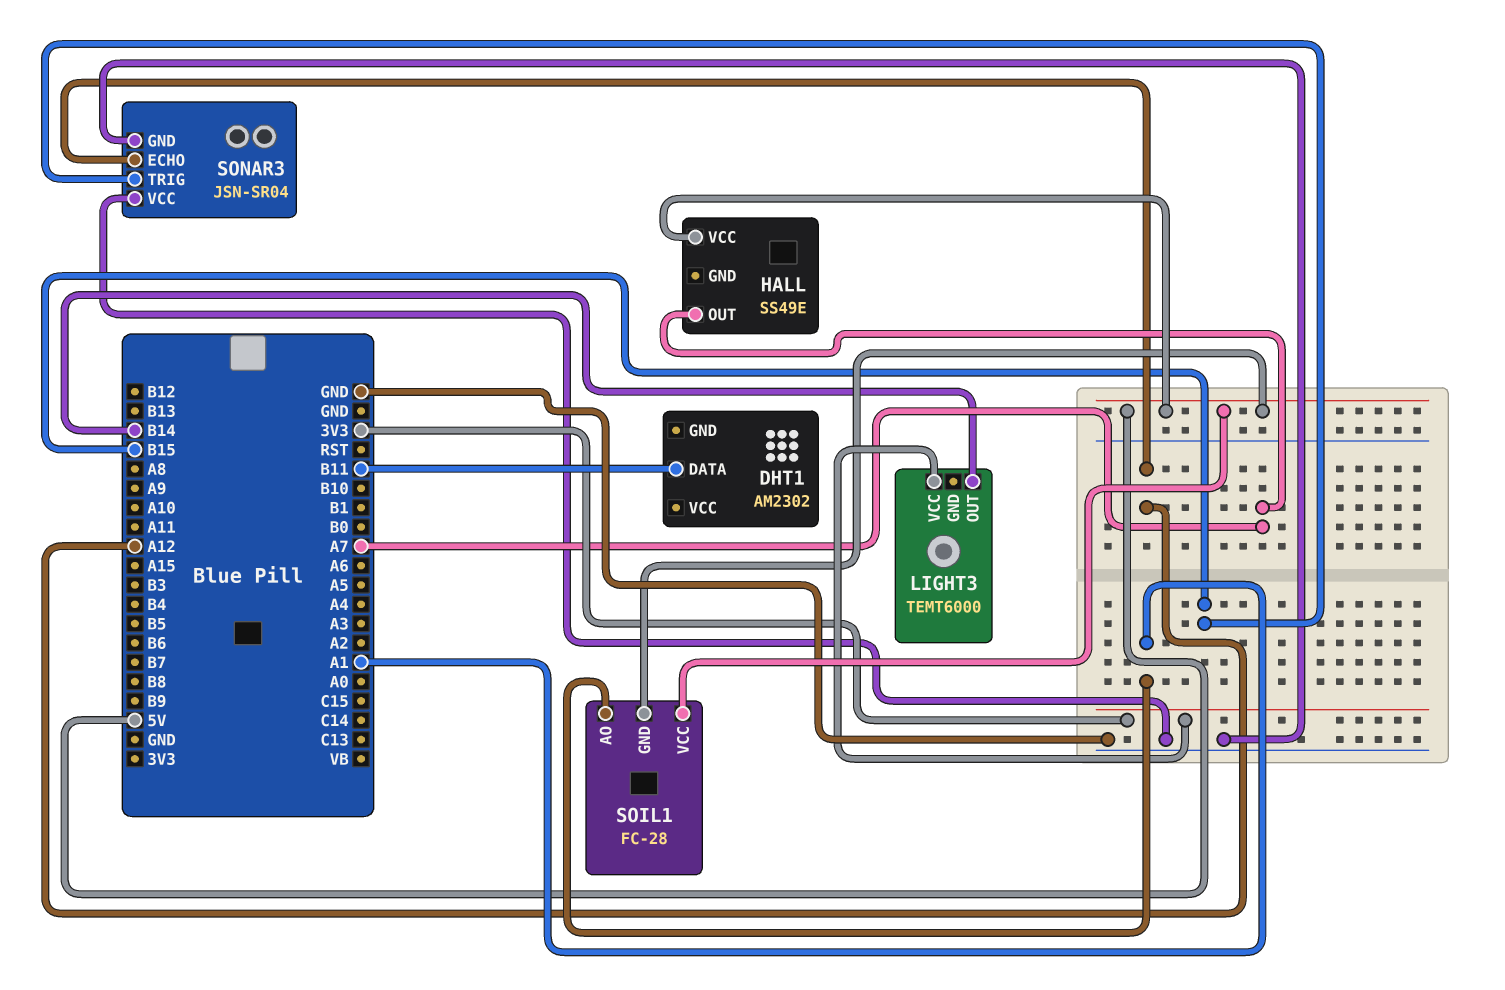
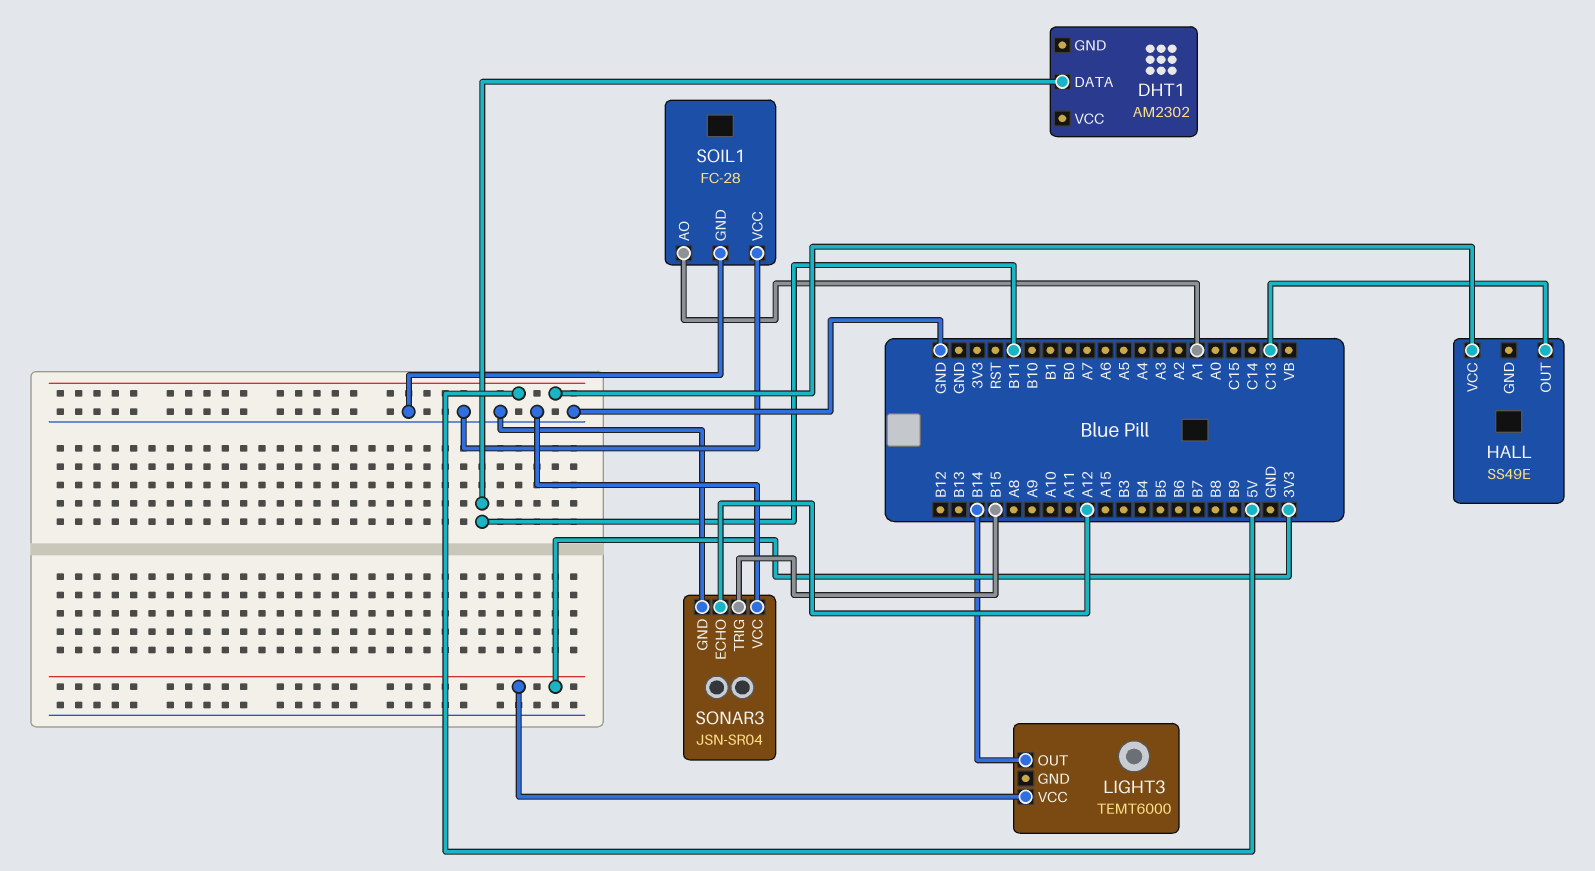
HALL pin OUT: A7 -> C13
SOIL1 pin GND: 5V -> GND
SOIL1 pin VCC: 5V -> GND

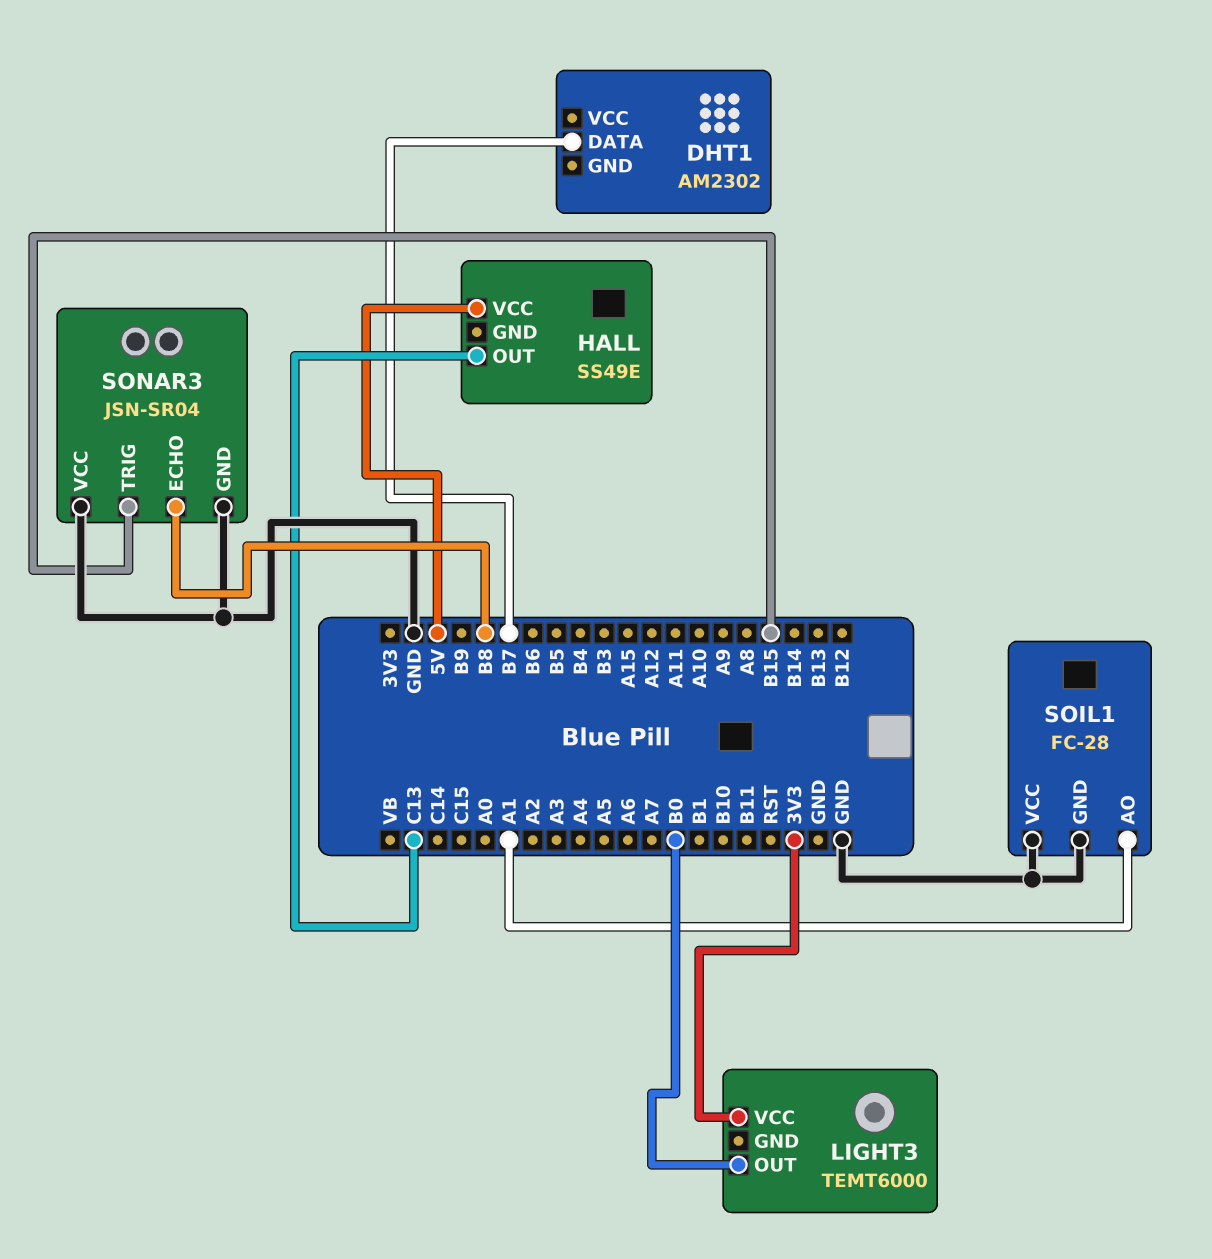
DHT1 pin DATA: B11 -> B7
LIGHT3 pin OUT: B14 -> B0
SONAR3 pin ECHO: A12 -> B8

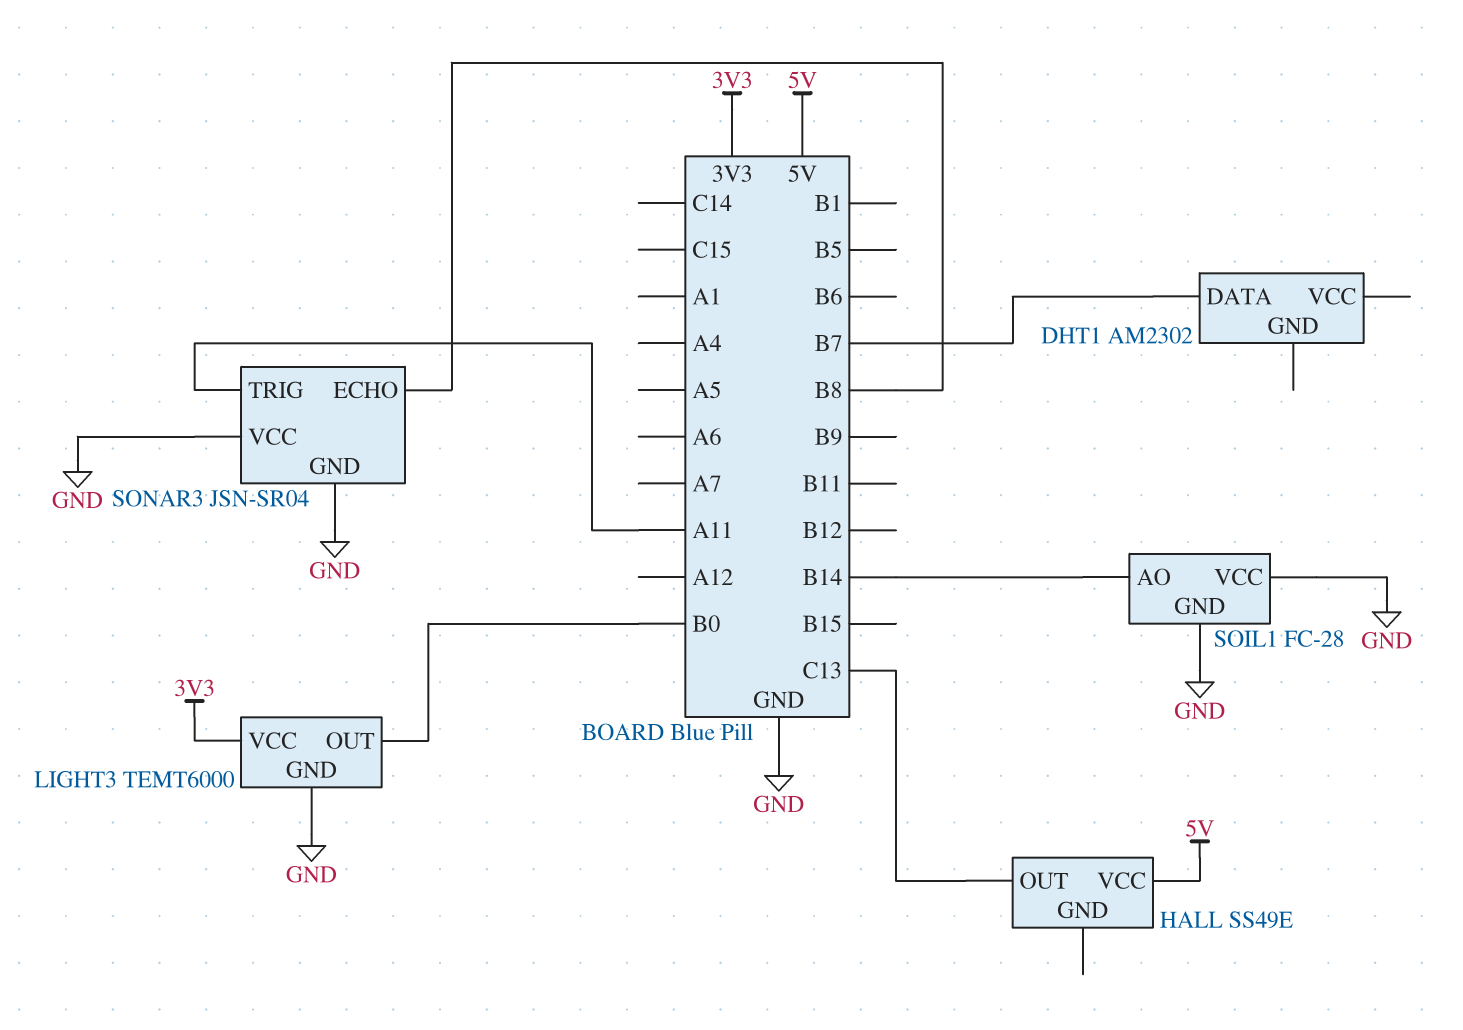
LIGHT3 pin GND: none -> GND
SOIL1 pin AO: A1 -> B14
SONAR3 pin TRIG: B15 -> A11

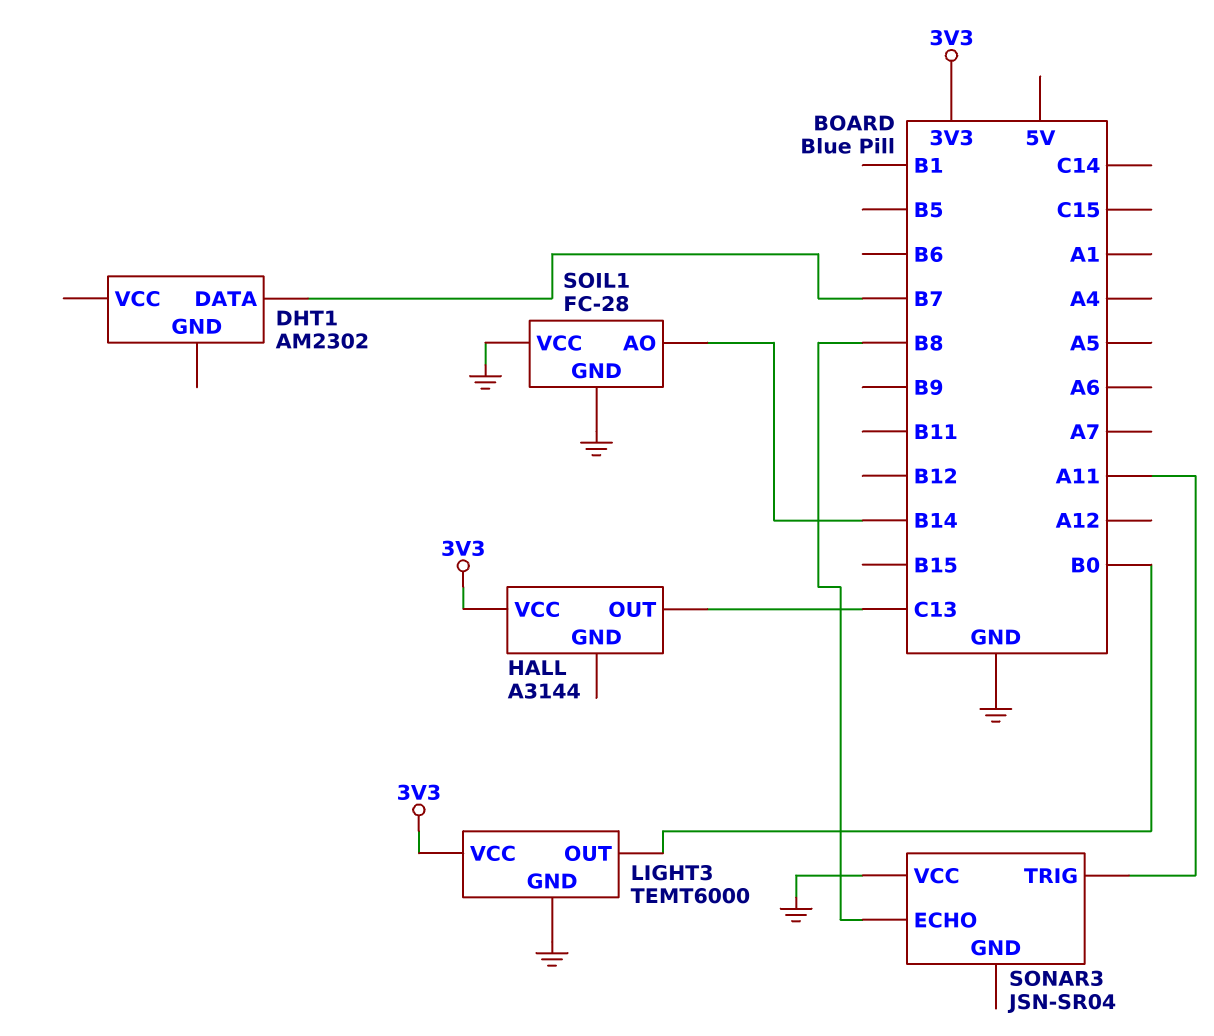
HALL: SS49E -> A3144
HALL pin VCC: 5V -> 3V3
SONAR3 pin GND: GND -> none

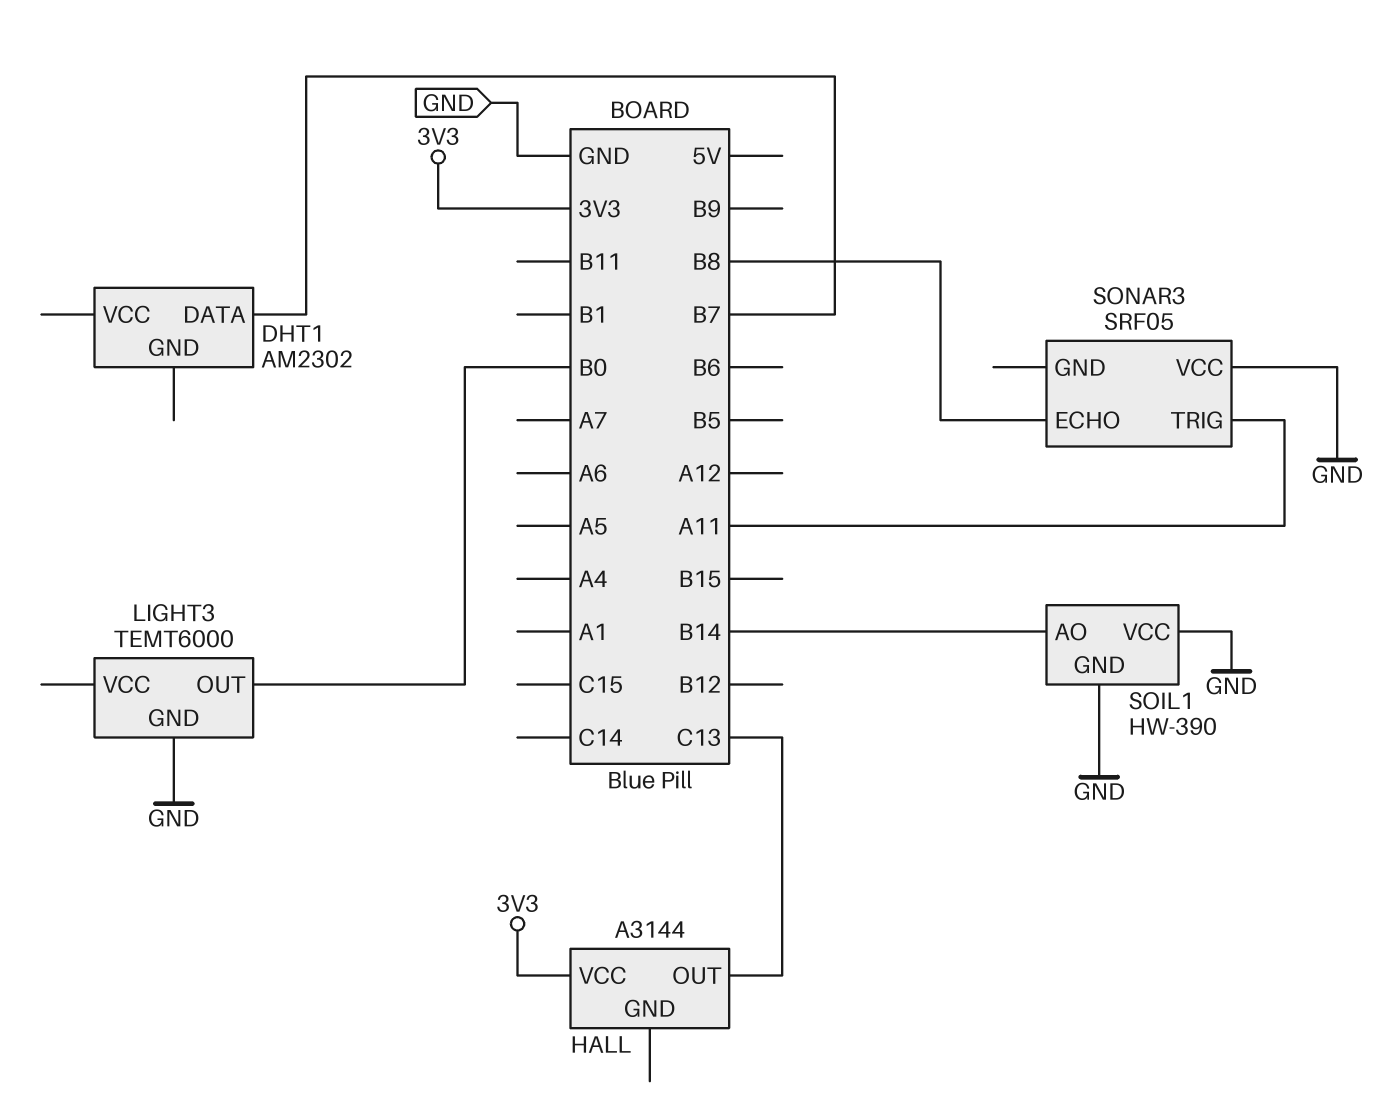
LIGHT3 pin VCC: 3V3 -> none
SOIL1: FC-28 -> HW-390
SONAR3: JSN-SR04 -> SRF05

